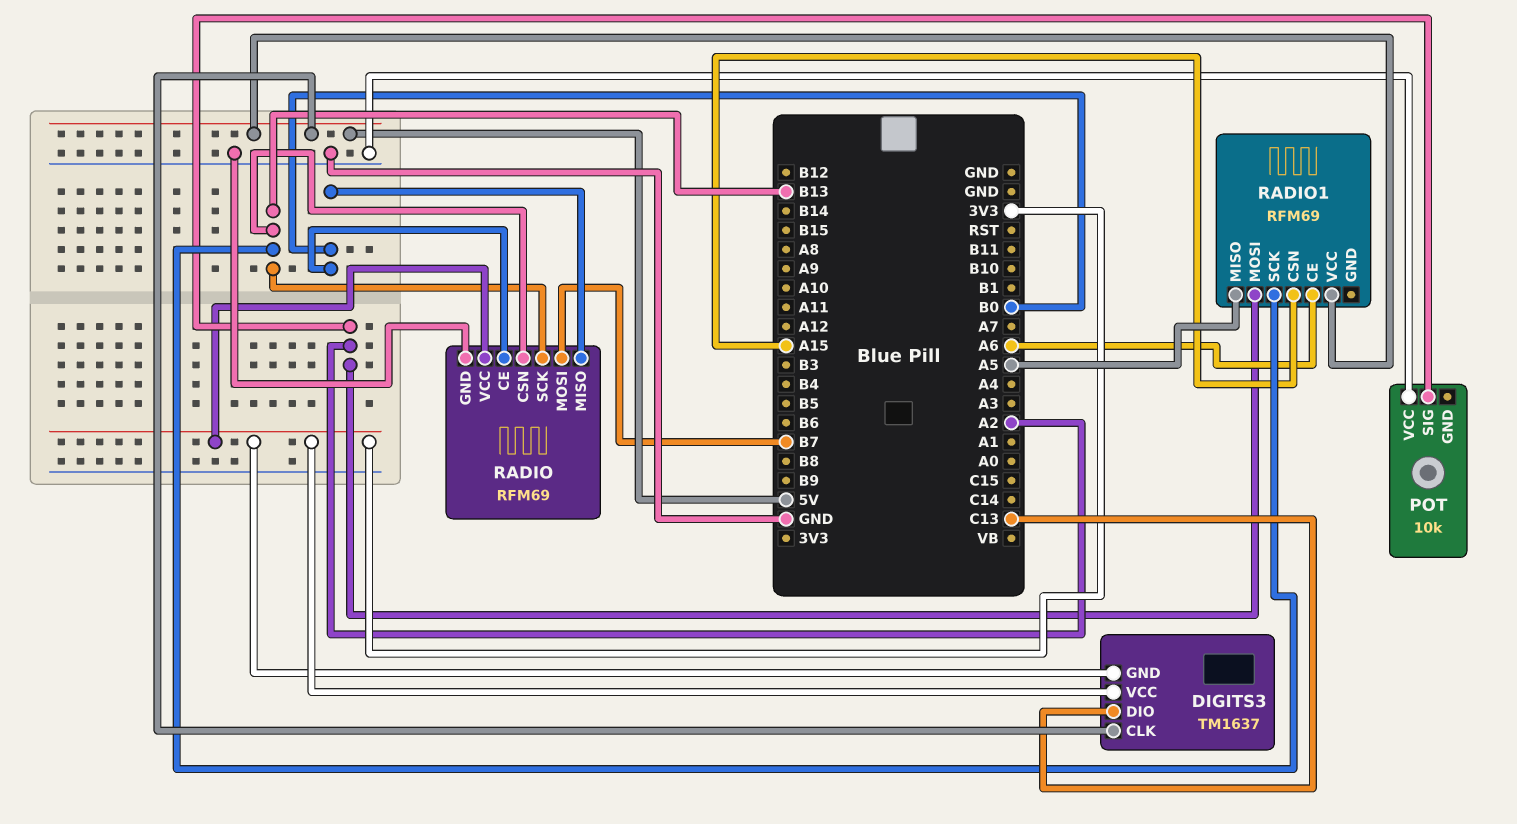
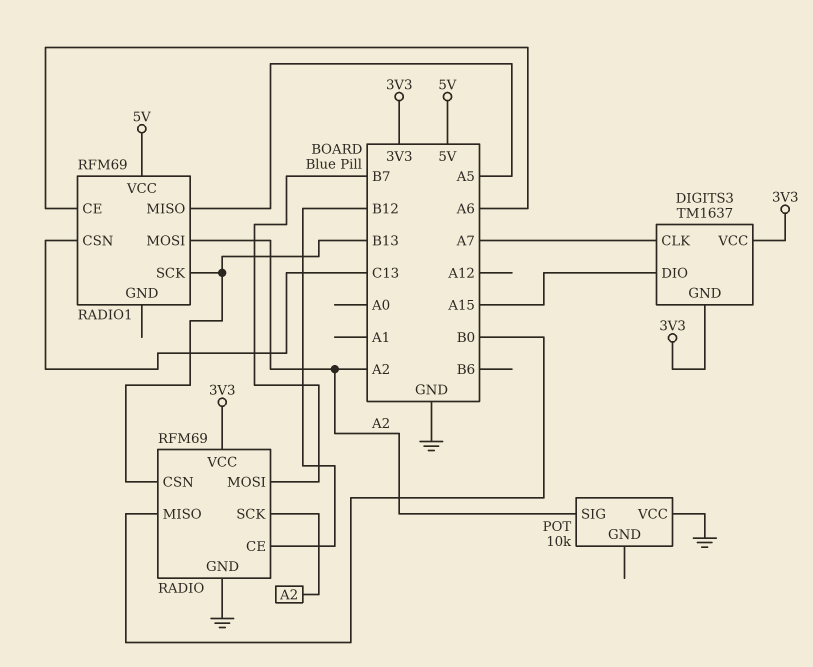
DIGITS3 pin CLK: 5V -> A7
DIGITS3 pin DIO: C13 -> A15
RADIO pin CE: B0 -> B12
RADIO pin SCK: B13 -> A2
RADIO1 pin CSN: A15 -> C13

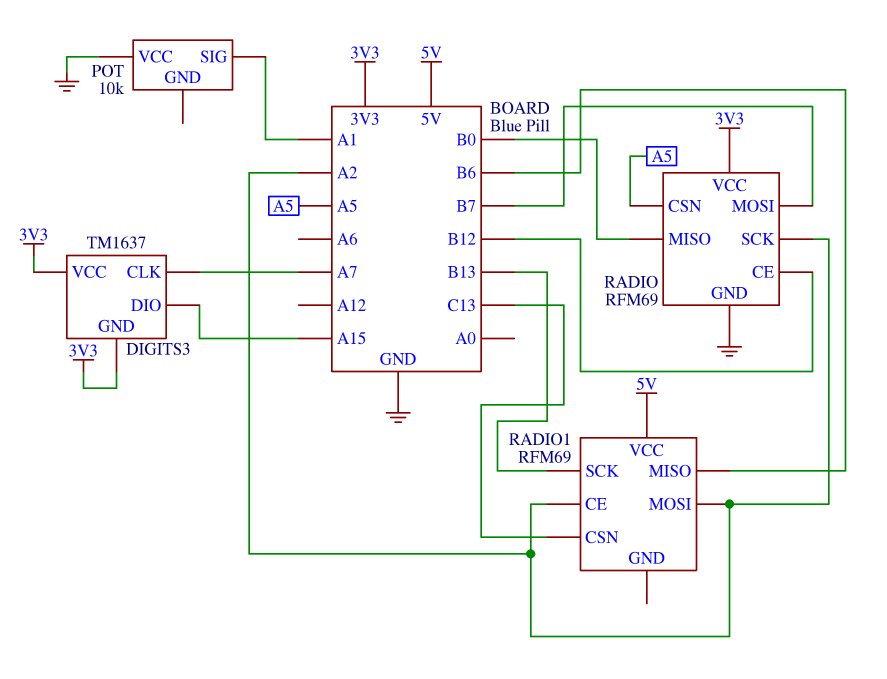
POT pin SIG: A2 -> A1
RADIO pin CSN: B13 -> A5
RADIO1 pin CE: A6 -> A2
RADIO1 pin MISO: A5 -> B6

